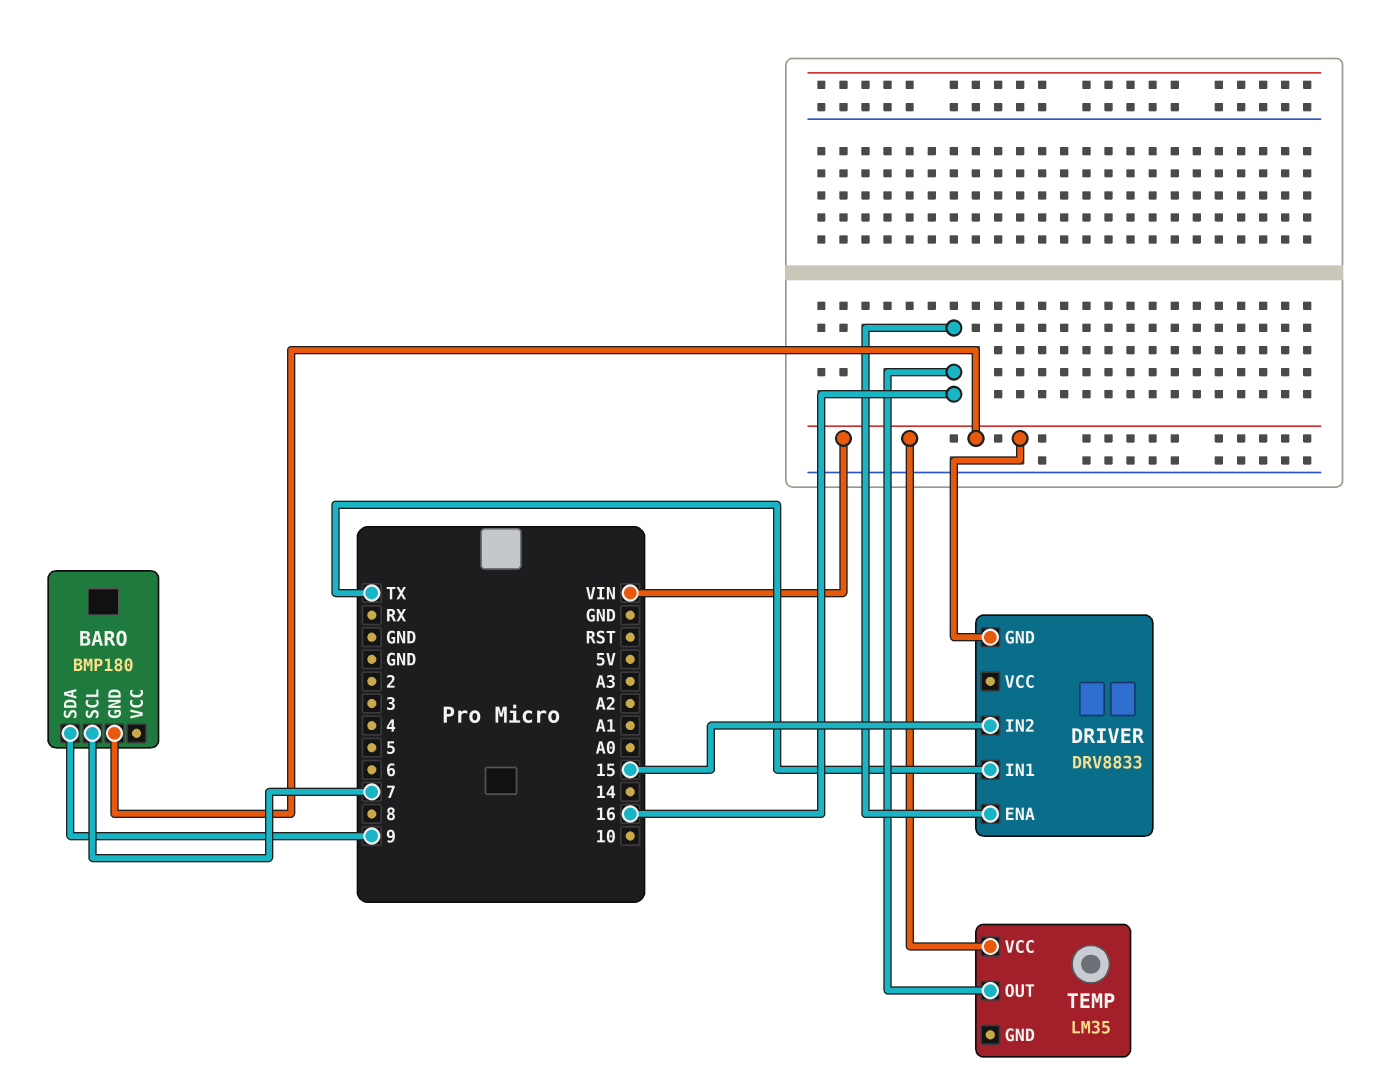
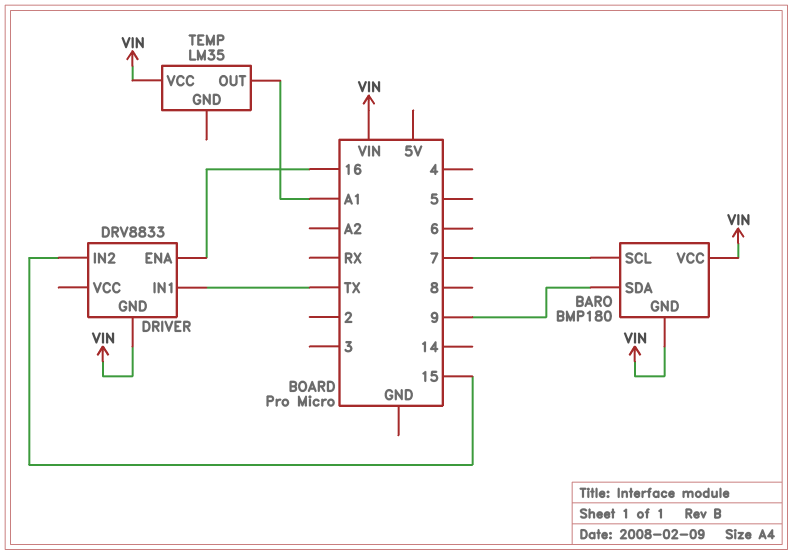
BARO pin VCC: none -> VIN
TEMP pin OUT: 16 -> A1

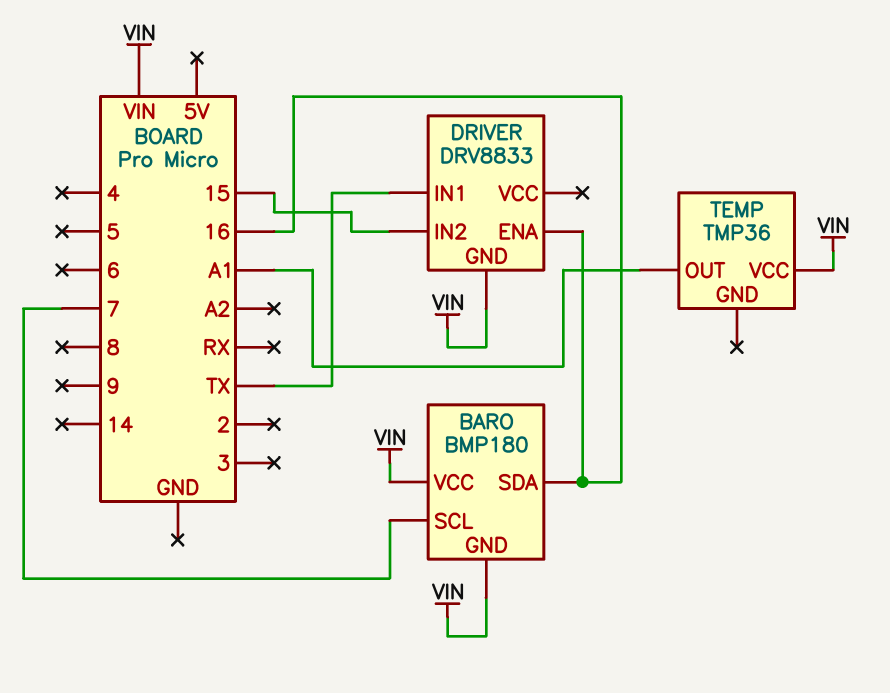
BARO pin SDA: 9 -> 16
TEMP: LM35 -> TMP36

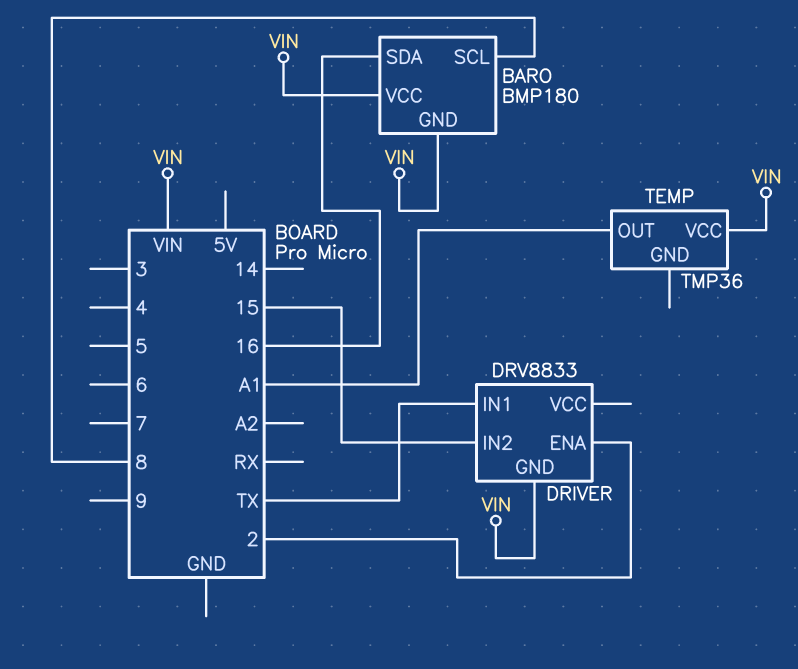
BARO pin SCL: 7 -> 8
DRIVER pin ENA: 16 -> 2

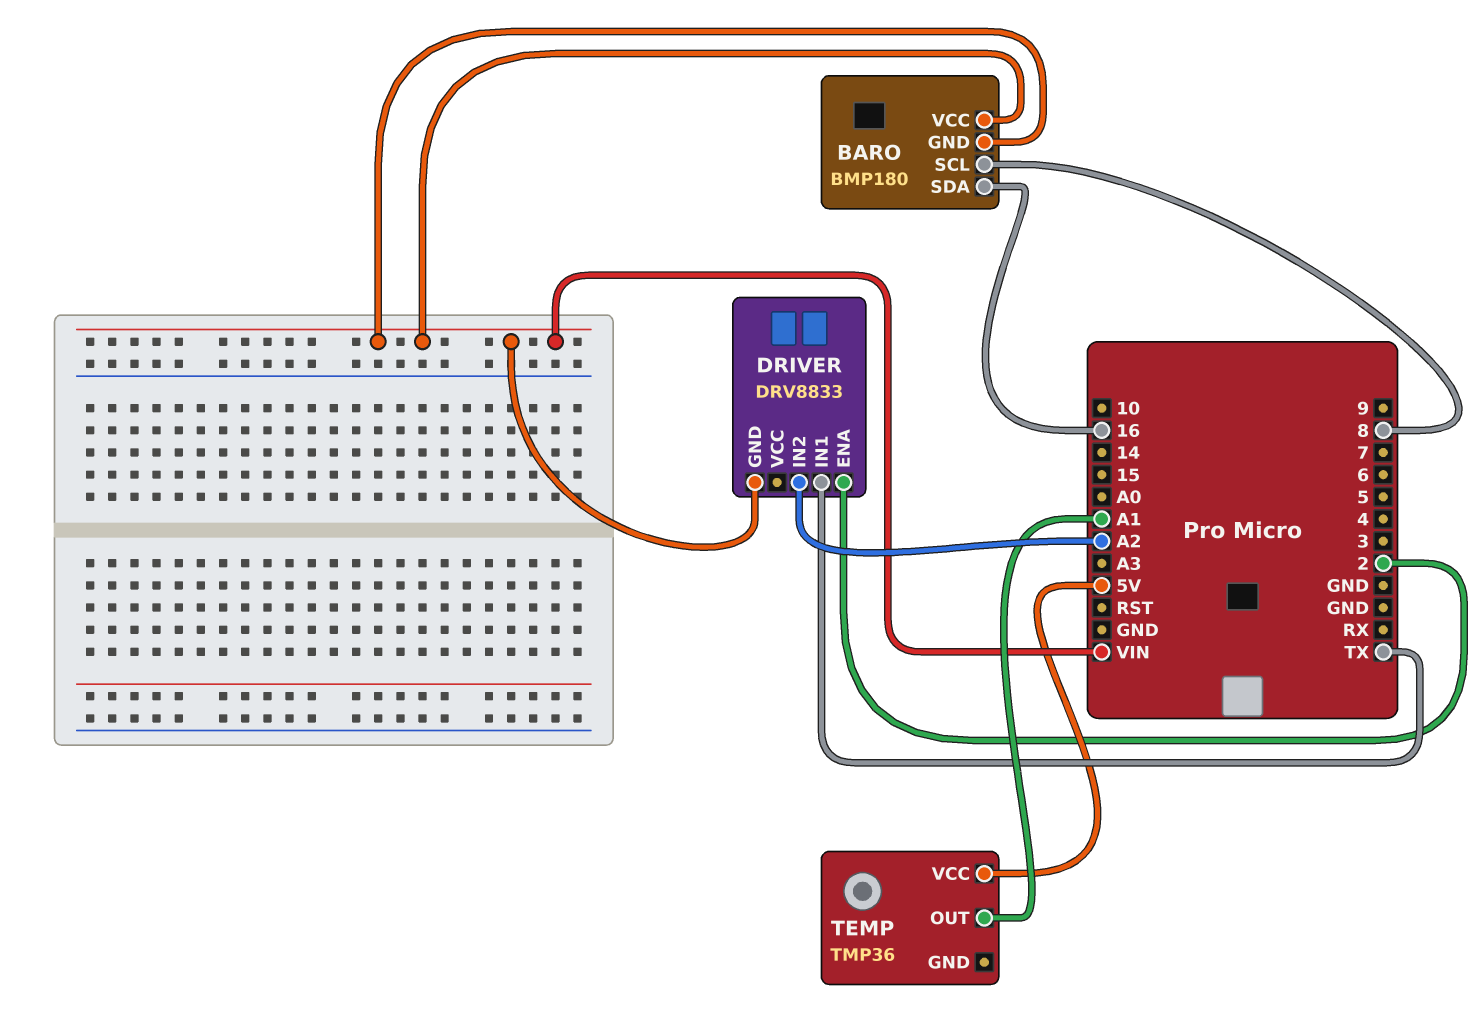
DRIVER pin IN2: 15 -> A2
TEMP pin VCC: VIN -> 5V

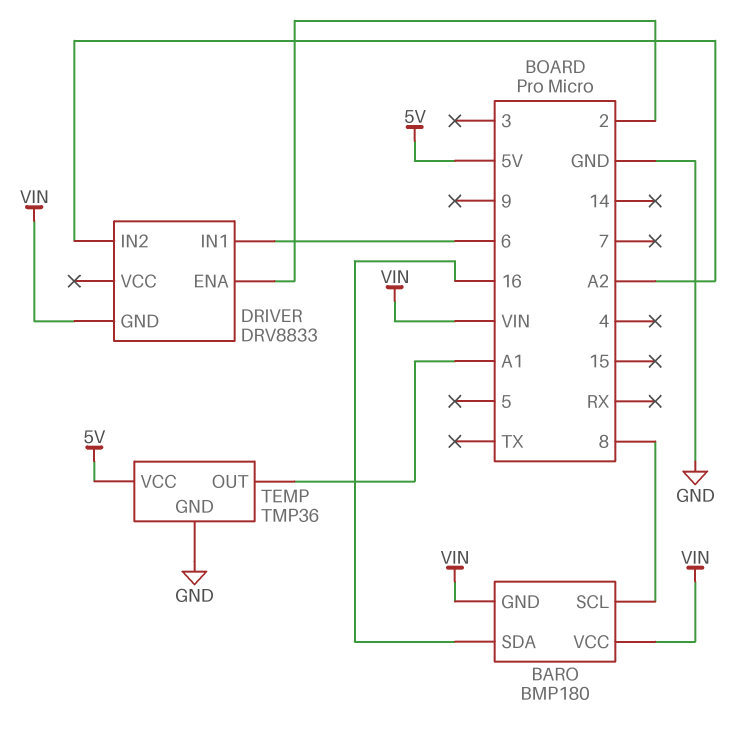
DRIVER pin IN1: TX -> 6
TEMP pin GND: none -> GND

